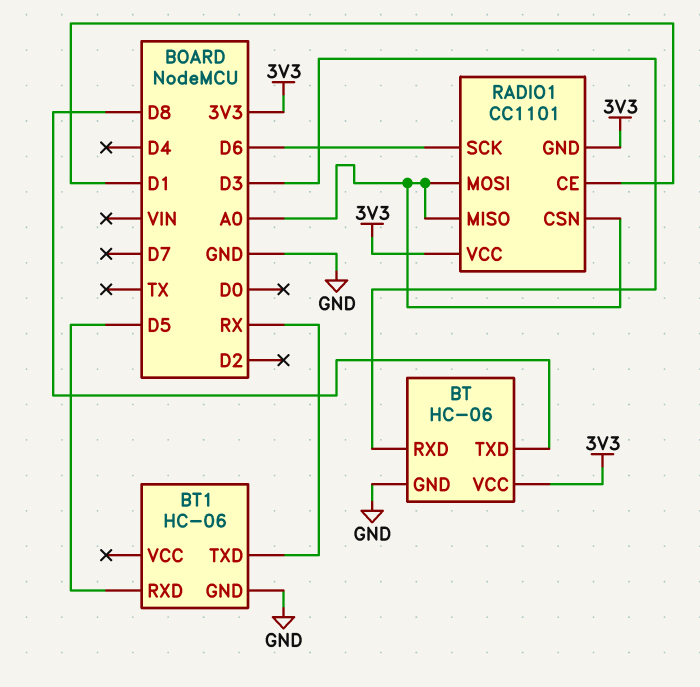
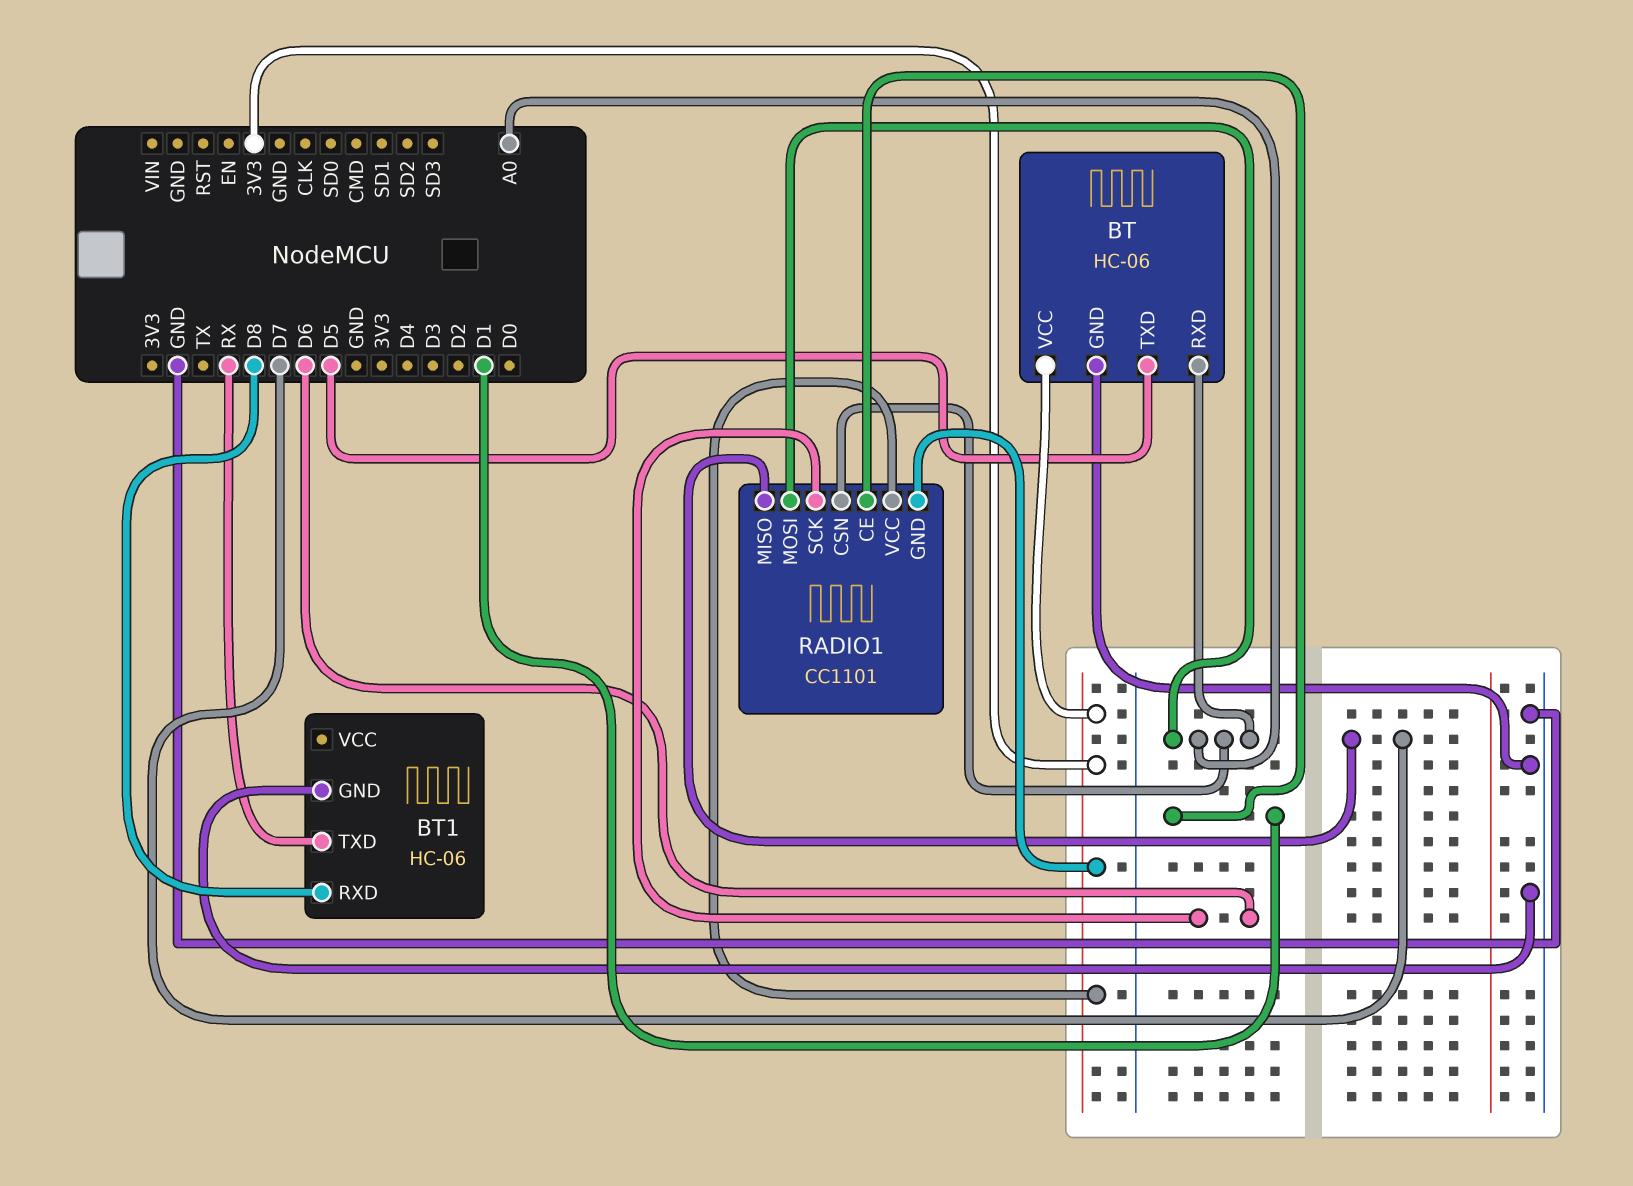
BT pin RXD: D3 -> A0
BT pin TXD: D8 -> D5
BT1 pin RXD: D5 -> D8
RADIO1 pin MISO: A0 -> D7

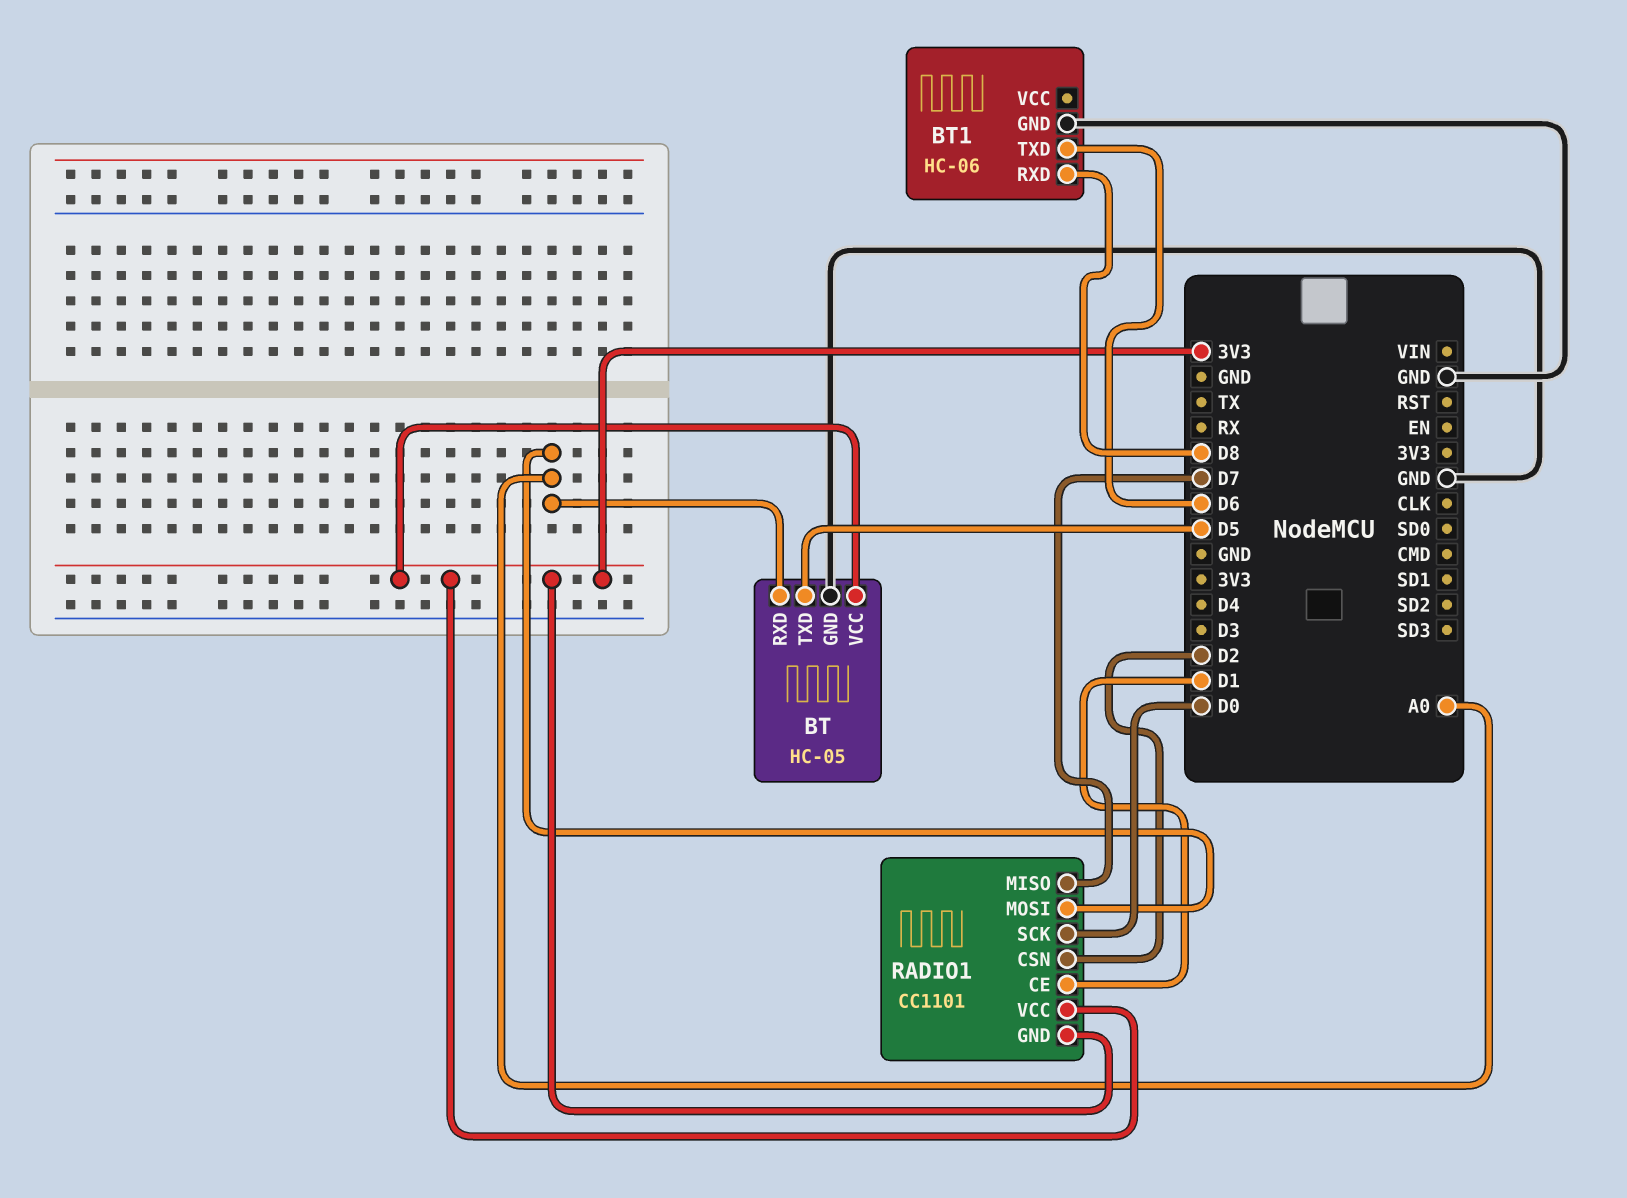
BT: HC-06 -> HC-05
BT1 pin TXD: RX -> D6
RADIO1 pin CSN: A0 -> D2
RADIO1 pin SCK: D6 -> D0

